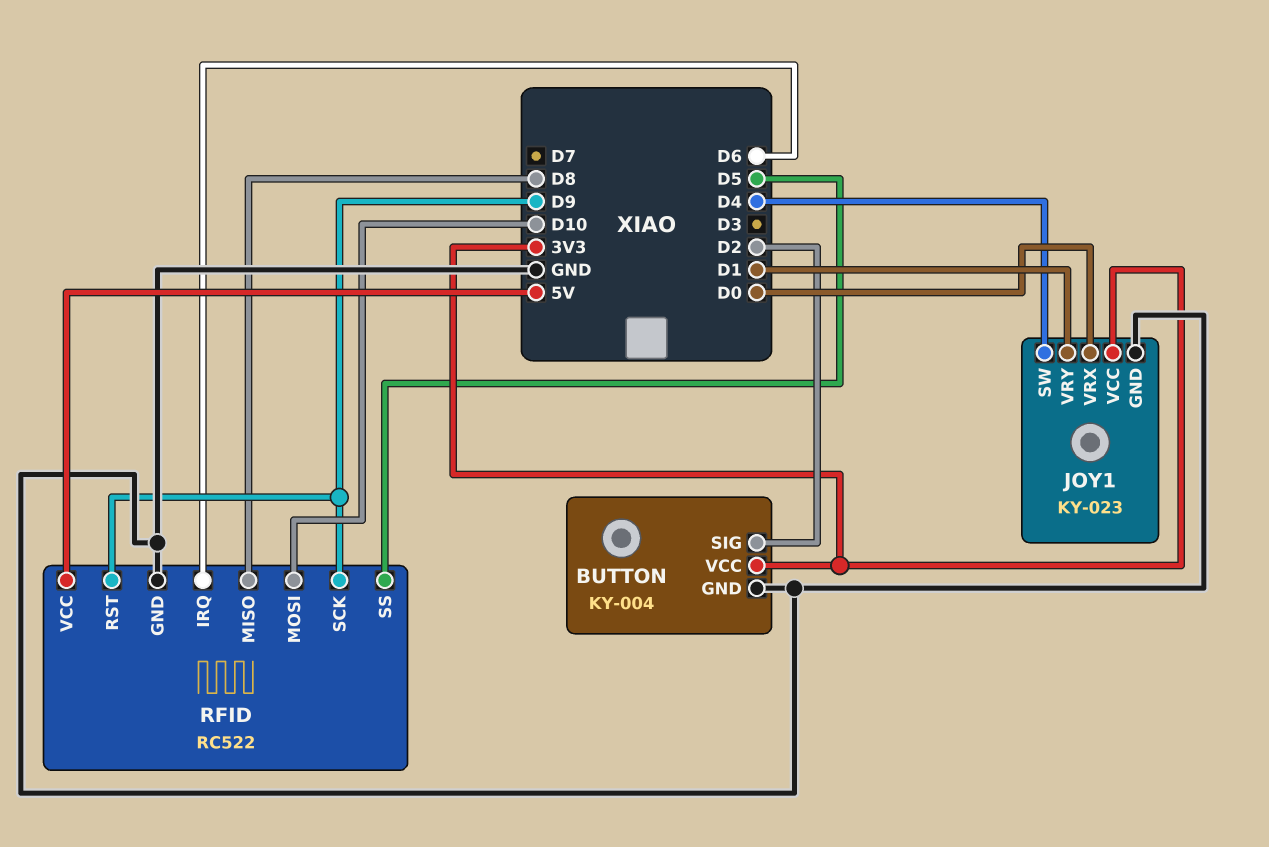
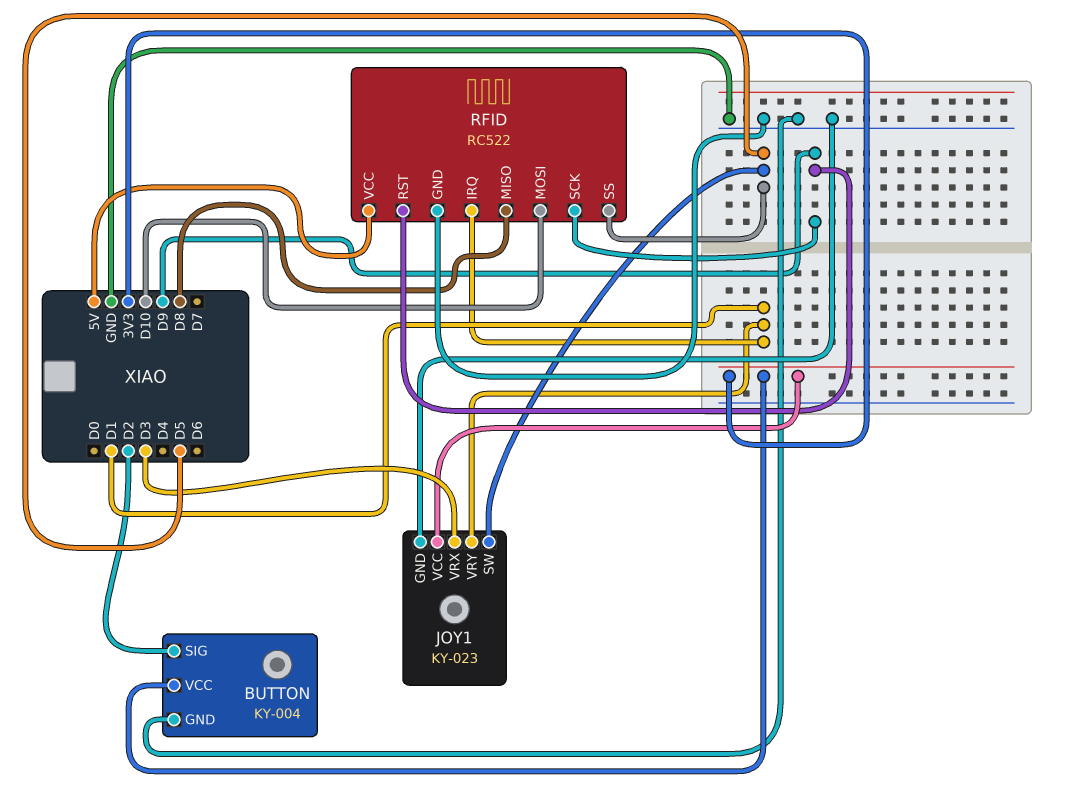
JOY1 pin SW: D4 -> D5
JOY1 pin VRX: D0 -> D3
RFID pin IRQ: D6 -> D1

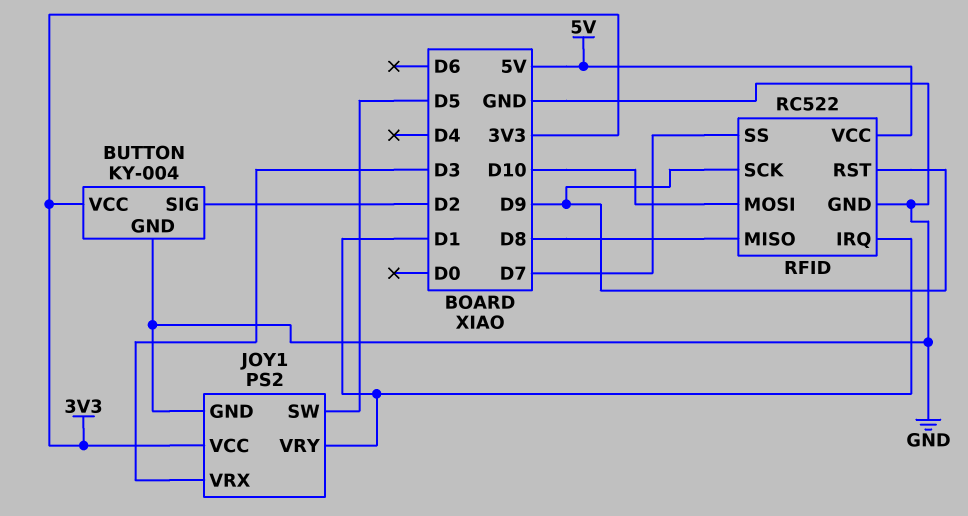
JOY1: KY-023 -> PS2
RFID pin SS: D5 -> D7

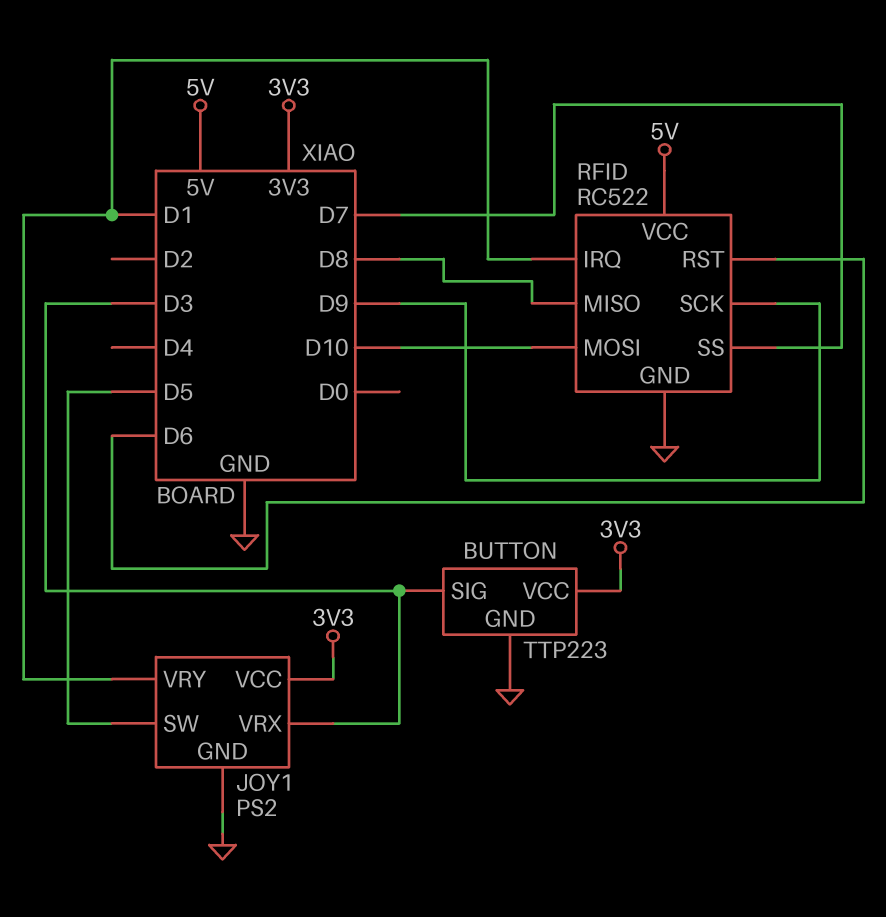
BUTTON: KY-004 -> TTP223
BUTTON pin SIG: D2 -> D3
RFID pin RST: D9 -> D6

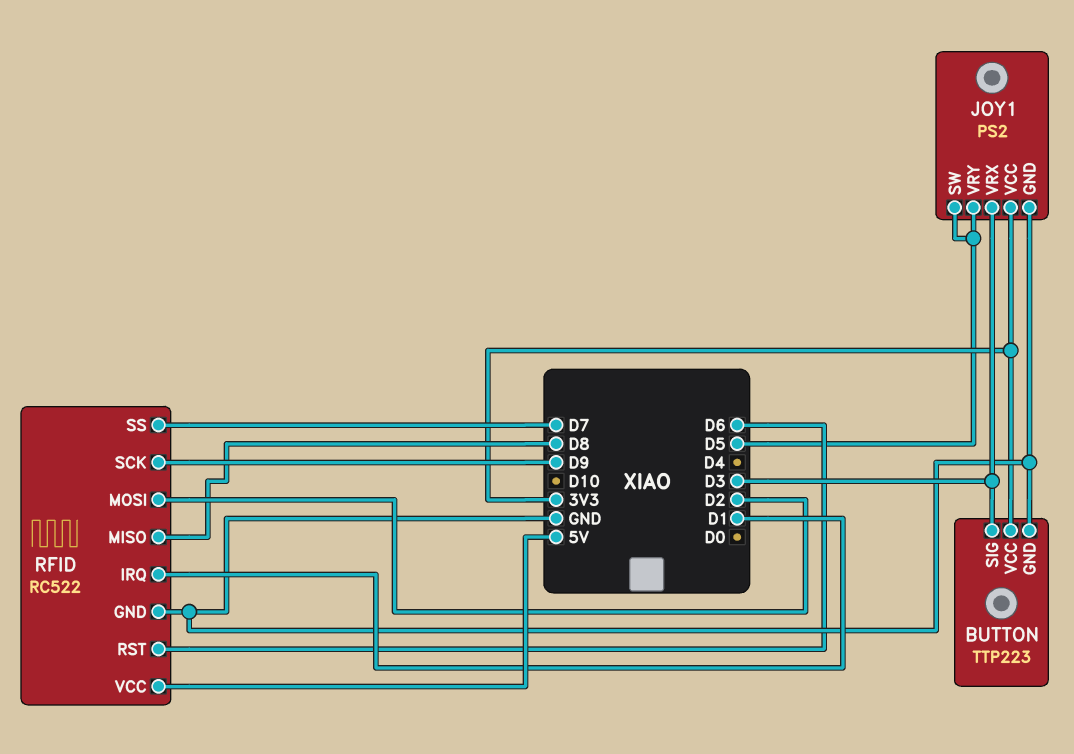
JOY1 pin VRY: D1 -> D5
RFID pin MOSI: D10 -> D2

